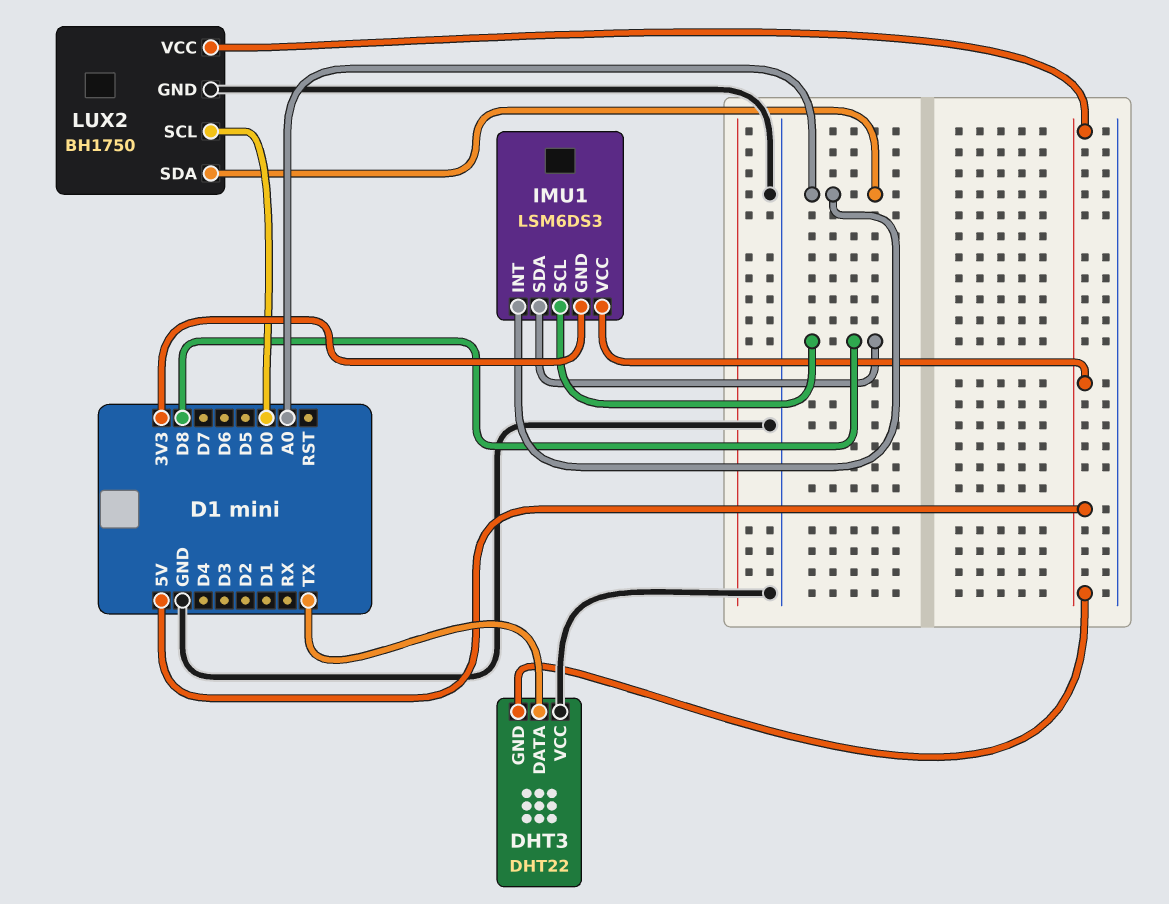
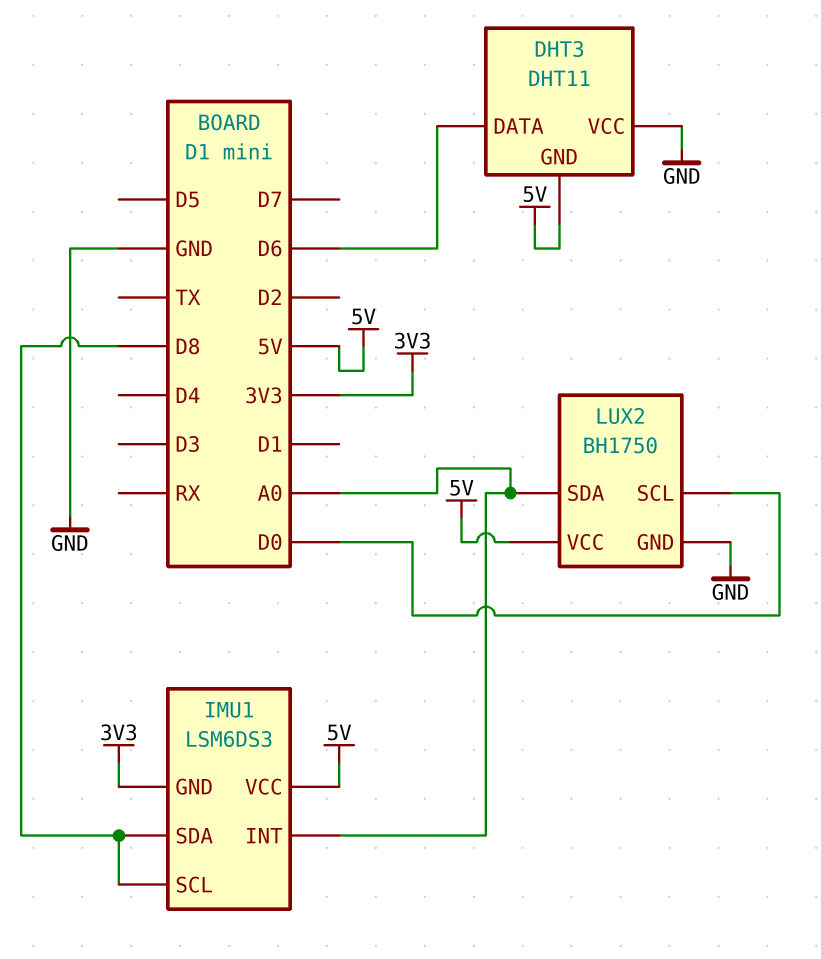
DHT3: DHT22 -> DHT11
DHT3 pin DATA: TX -> D6

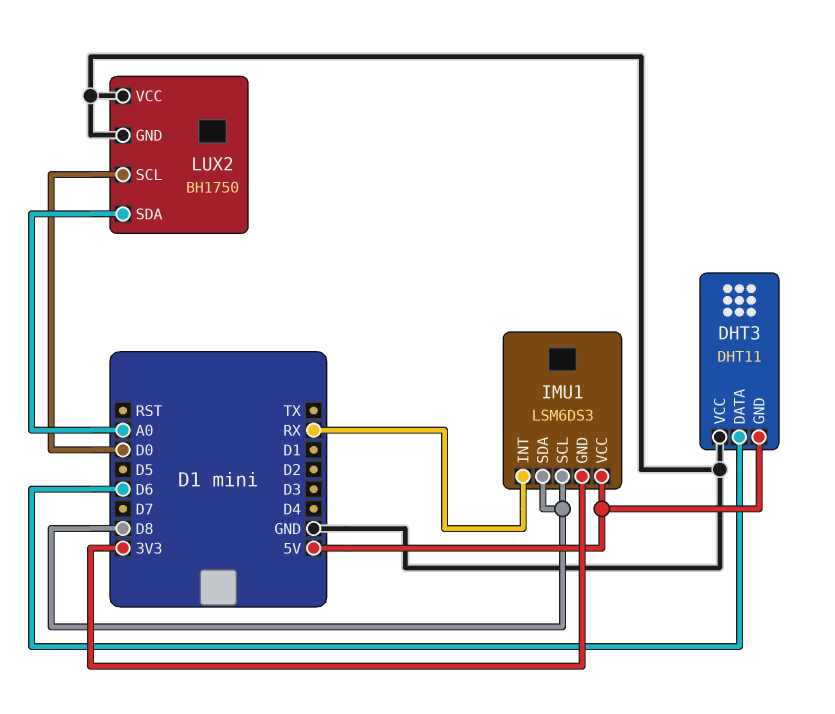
IMU1 pin INT: A0 -> RX
LUX2 pin VCC: 5V -> GND

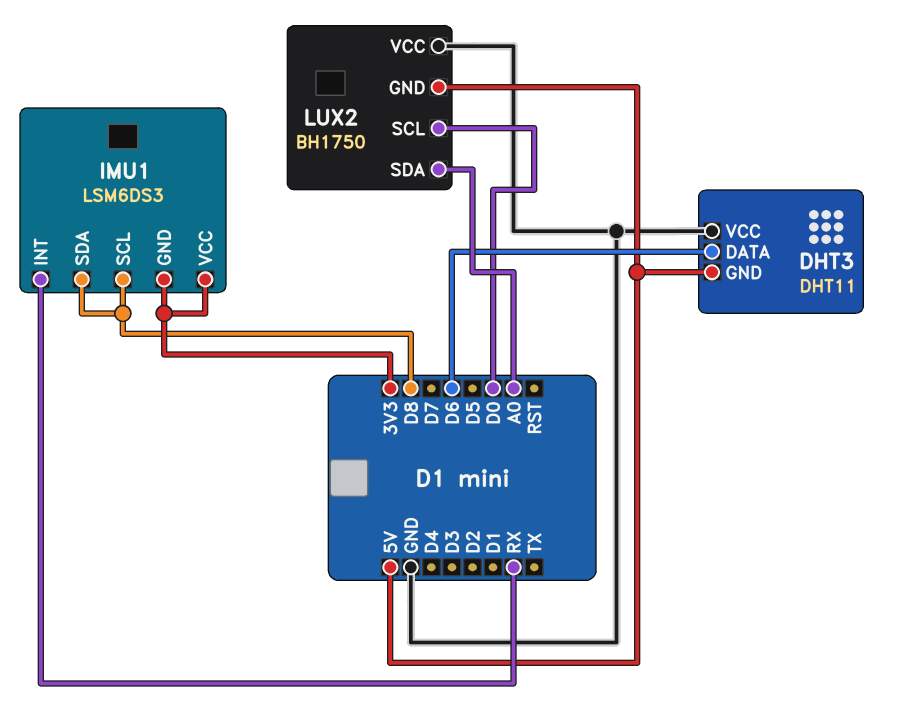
IMU1 pin VCC: 5V -> 3V3
LUX2 pin GND: GND -> 5V

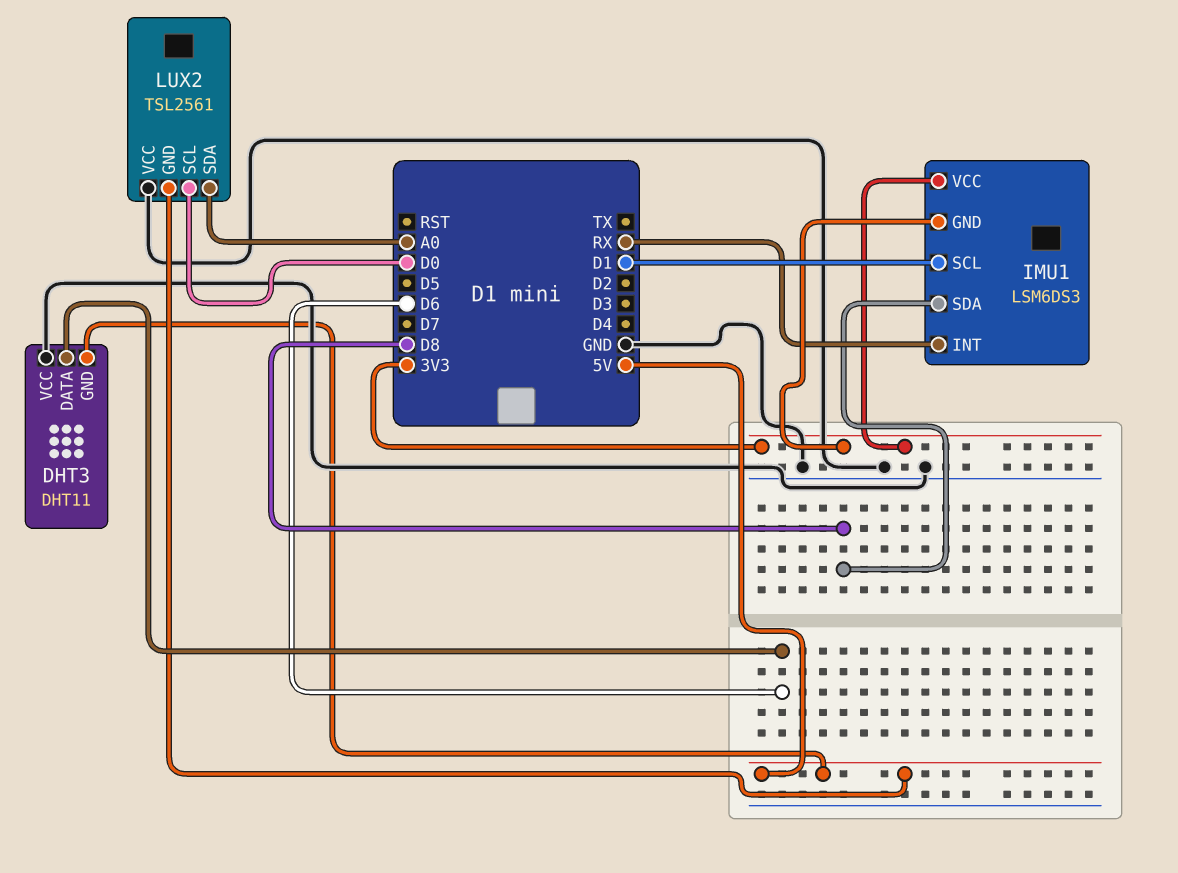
IMU1 pin SCL: D8 -> D1
LUX2: BH1750 -> TSL2561

